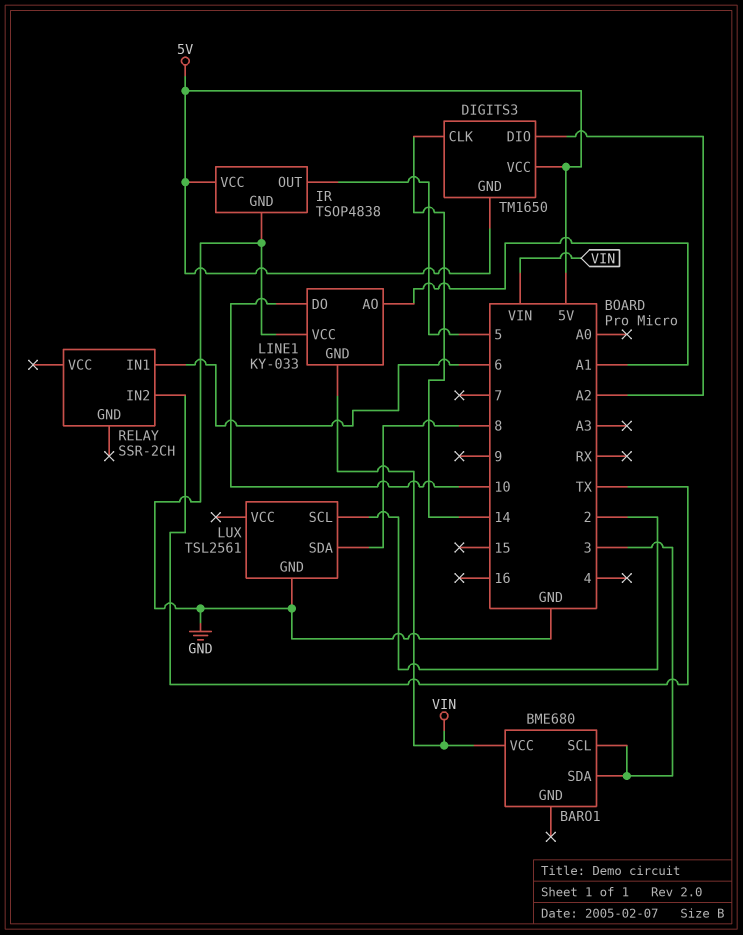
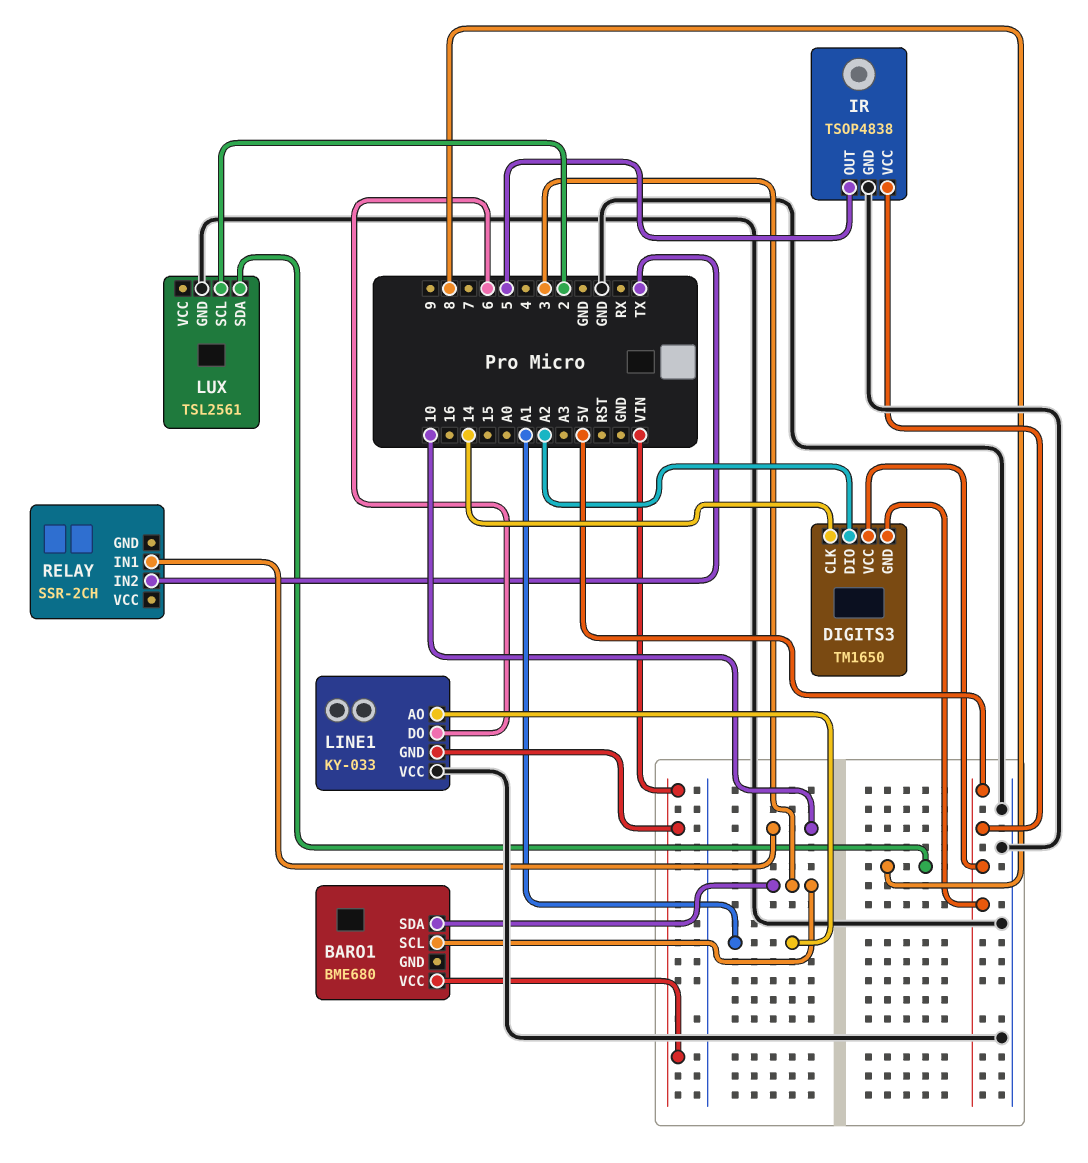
LINE1 pin DO: 10 -> 6
RELAY pin IN1: 6 -> 10

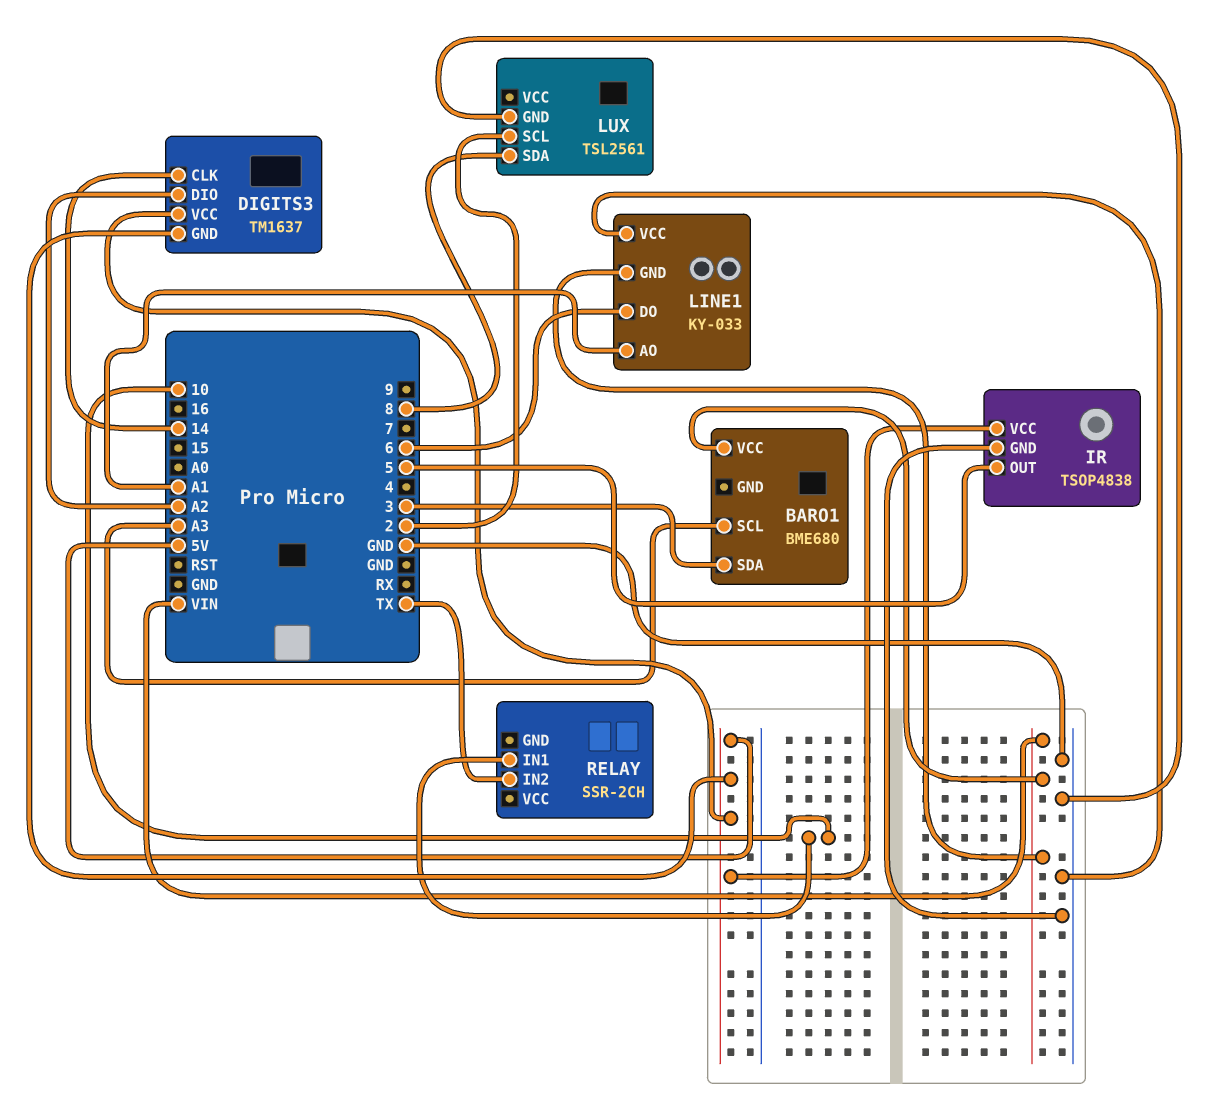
BARO1 pin SCL: 3 -> A3
DIGITS3: TM1650 -> TM1637

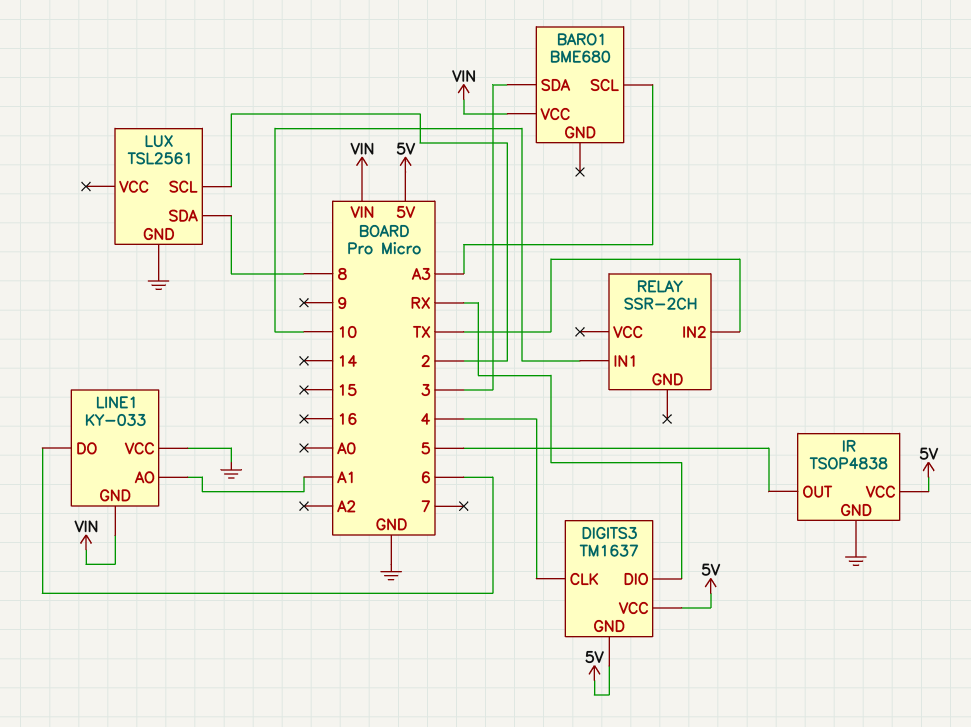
DIGITS3 pin CLK: 14 -> 4
DIGITS3 pin DIO: A2 -> RX

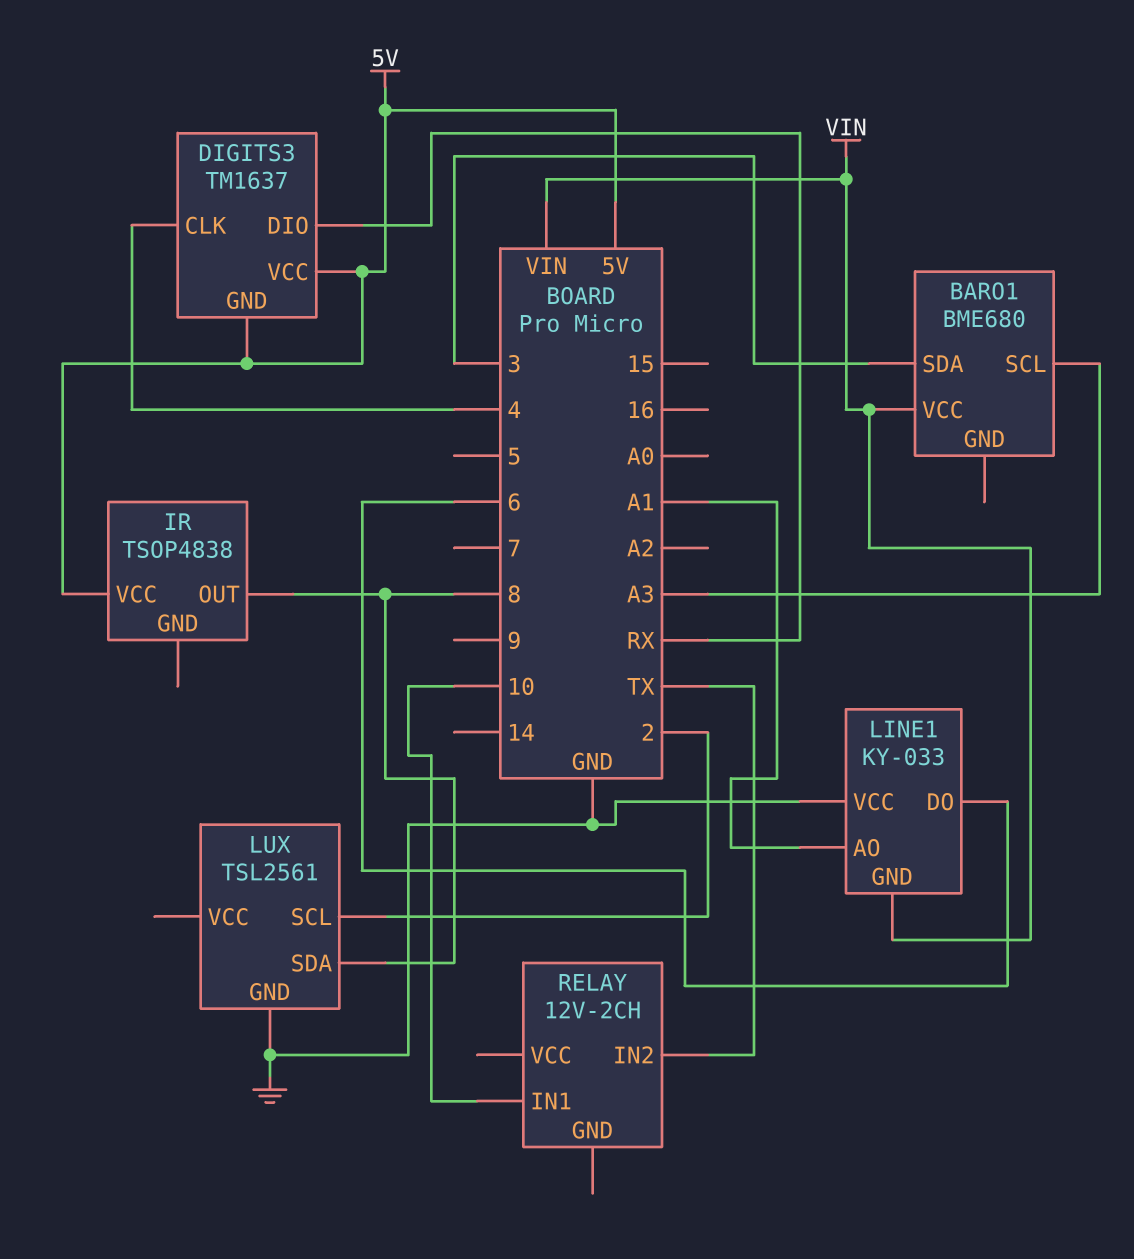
IR pin GND: GND -> none
IR pin OUT: 5 -> 8
RELAY: SSR-2CH -> 12V-2CH

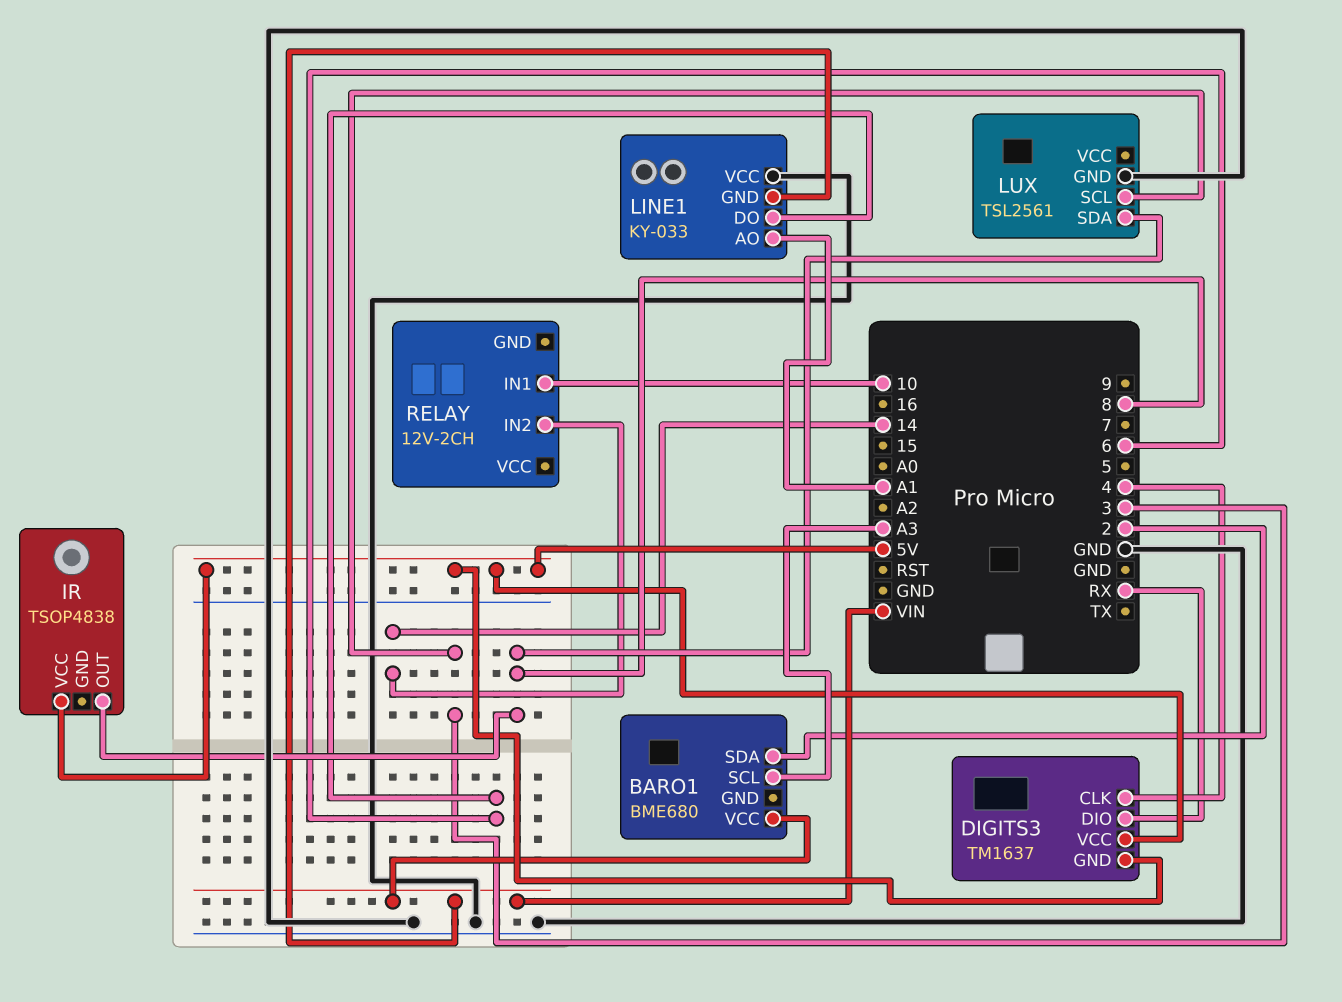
BARO1 pin SDA: 3 -> 2
LUX pin SCL: 2 -> 3
RELAY pin IN2: TX -> 14

